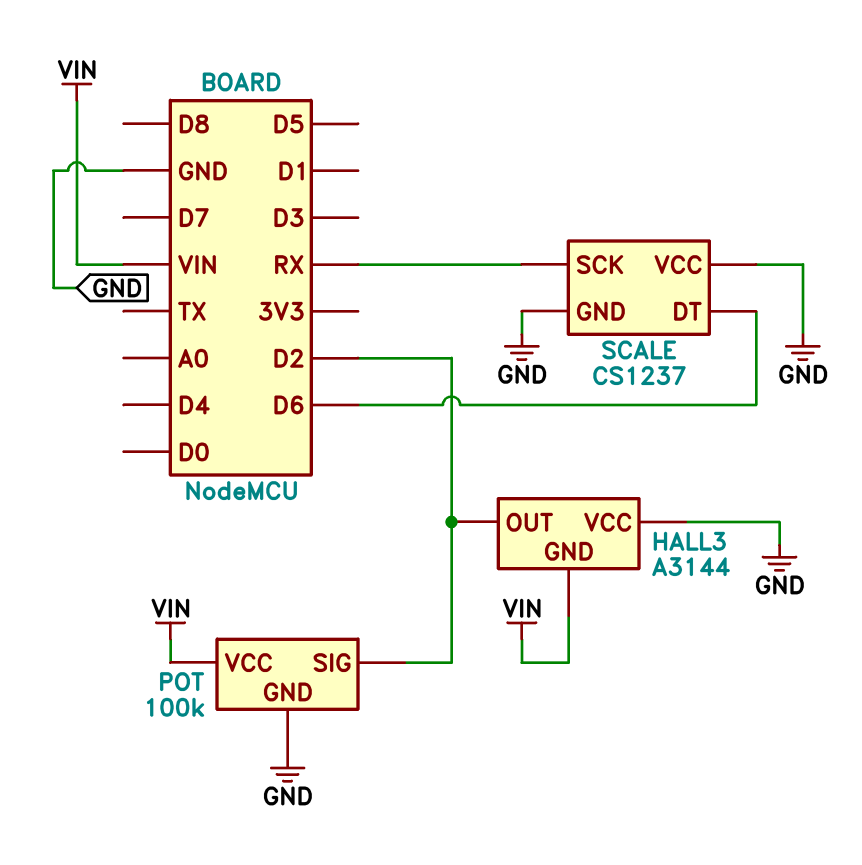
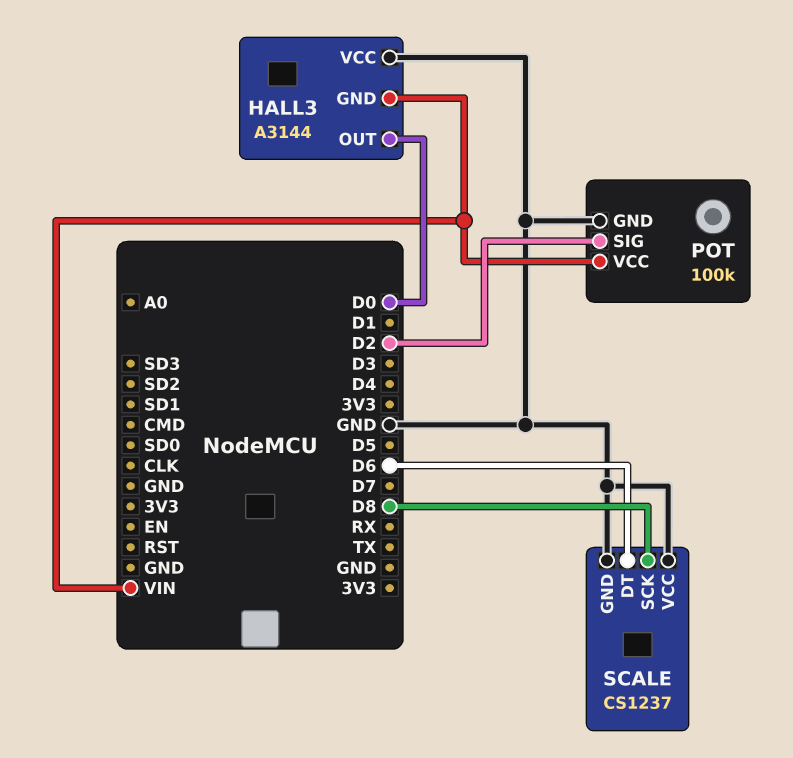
HALL3 pin OUT: D2 -> D0
SCALE pin SCK: RX -> D8

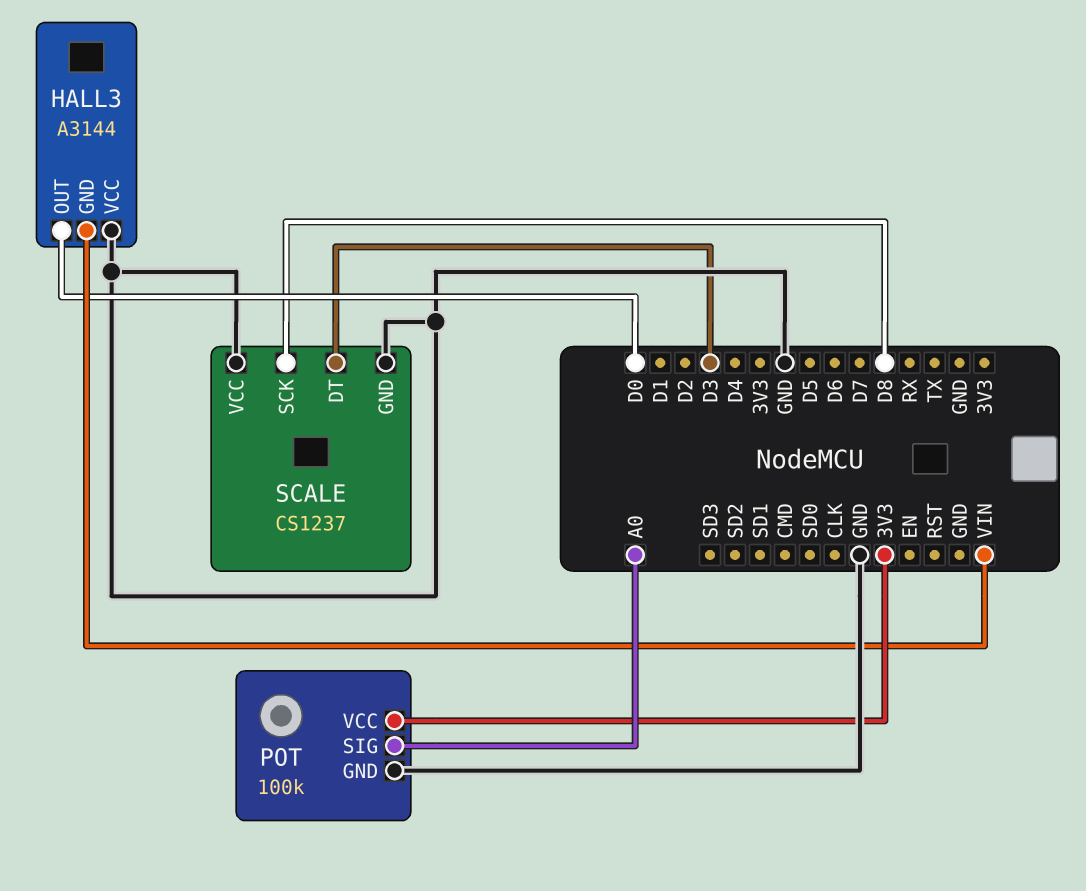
POT pin SIG: D2 -> A0
POT pin VCC: VIN -> 3V3
SCALE pin DT: D6 -> D3

